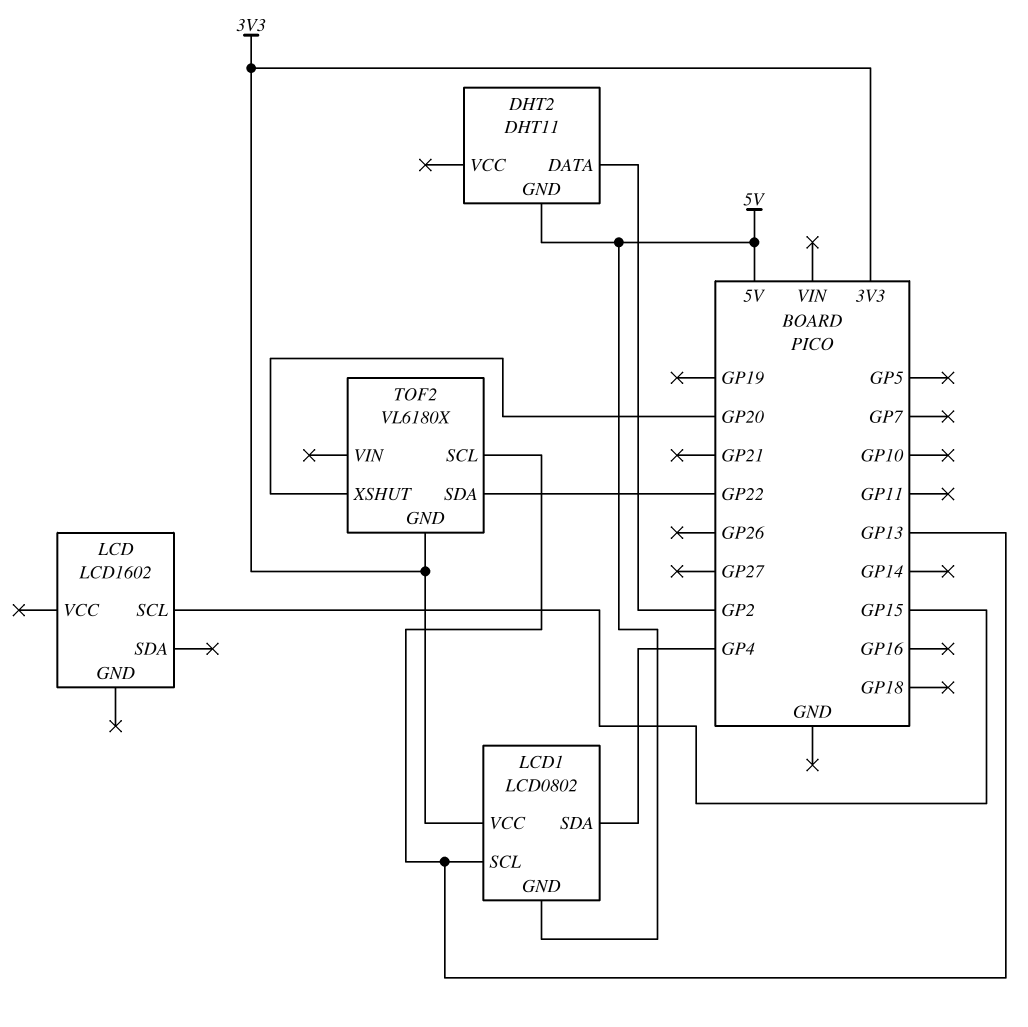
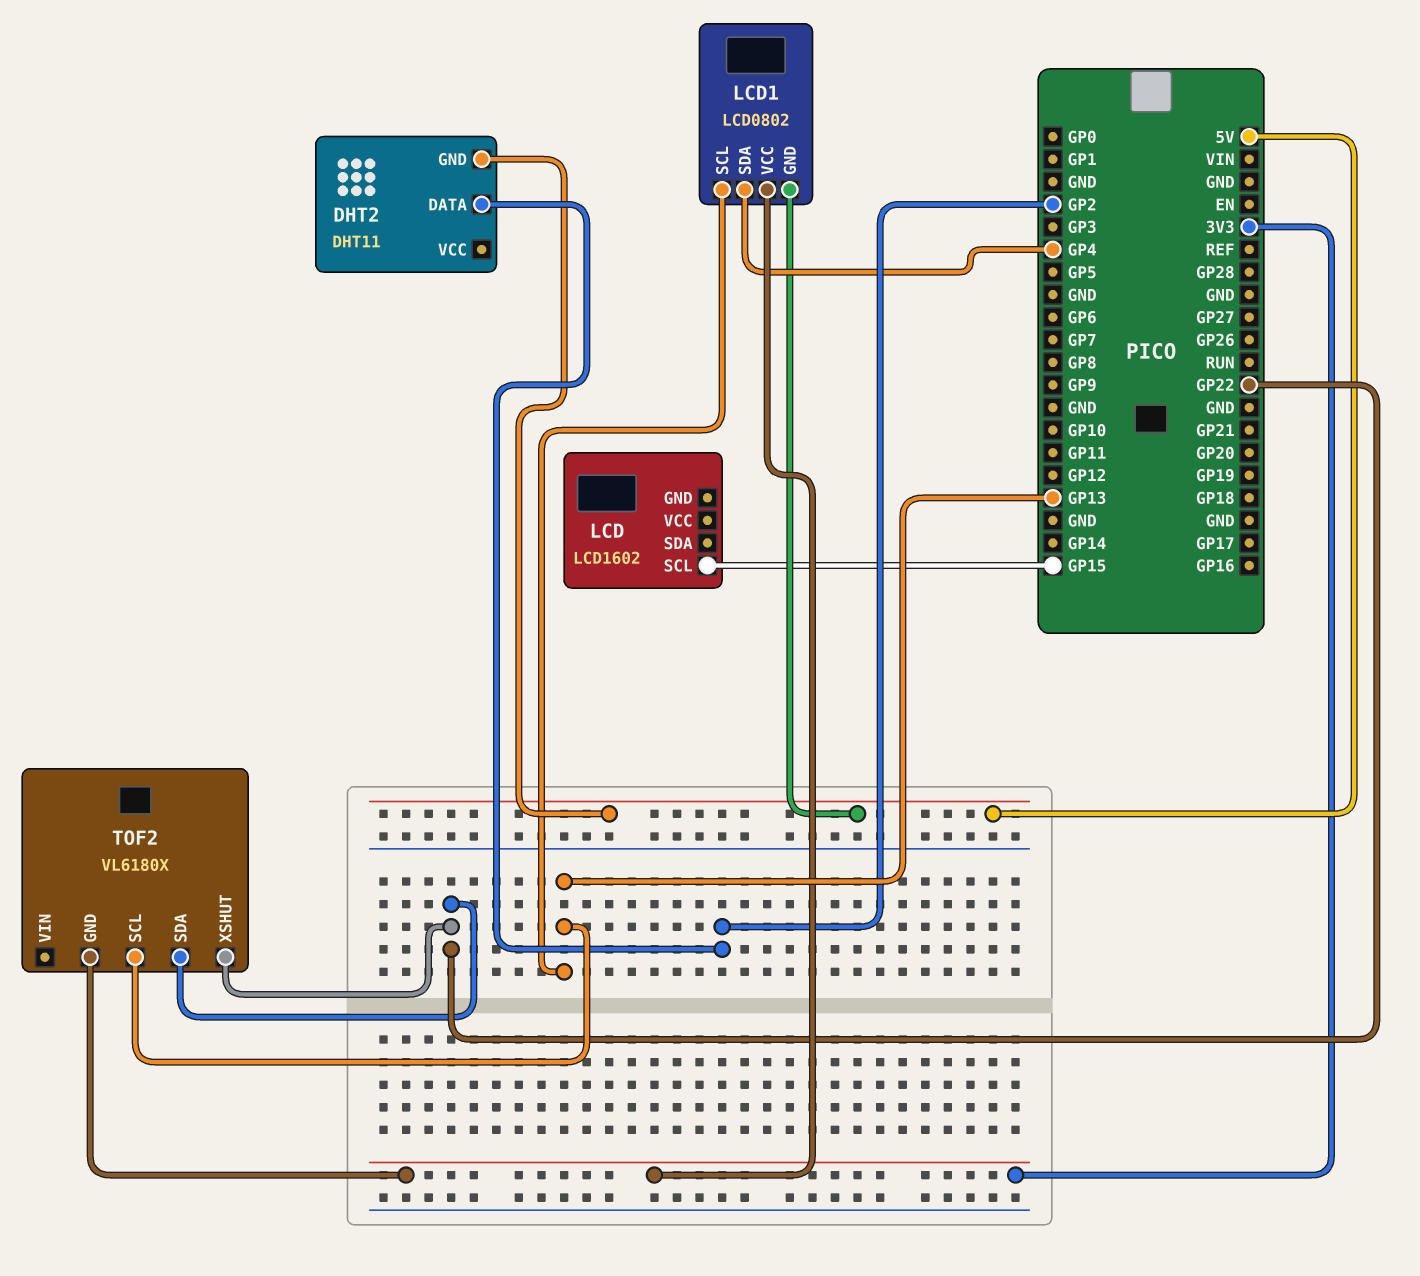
TOF2 pin XSHUT: GP20 -> GP22

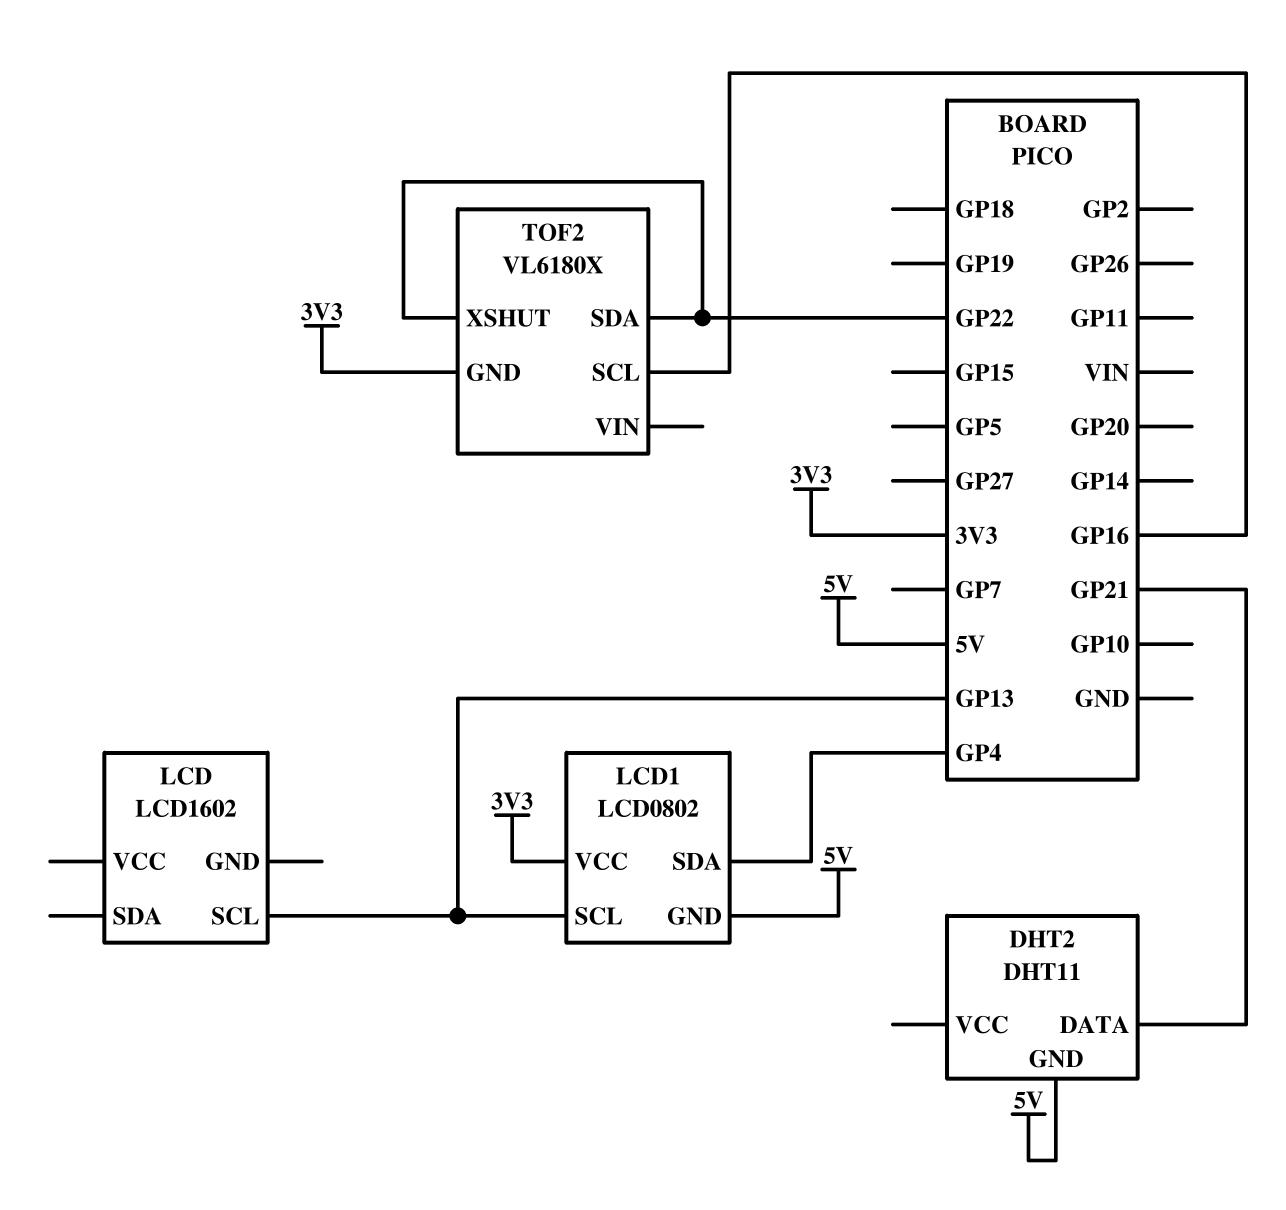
DHT2 pin DATA: GP2 -> GP21
LCD pin SCL: GP15 -> GP13
TOF2 pin SCL: GP13 -> GP16

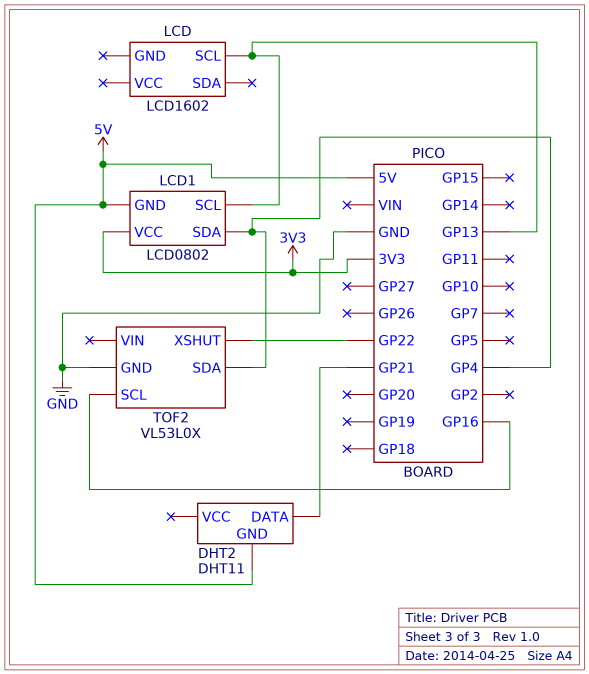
TOF2: VL6180X -> VL53L0X
TOF2 pin GND: 3V3 -> GND
TOF2 pin SDA: GP22 -> GP4

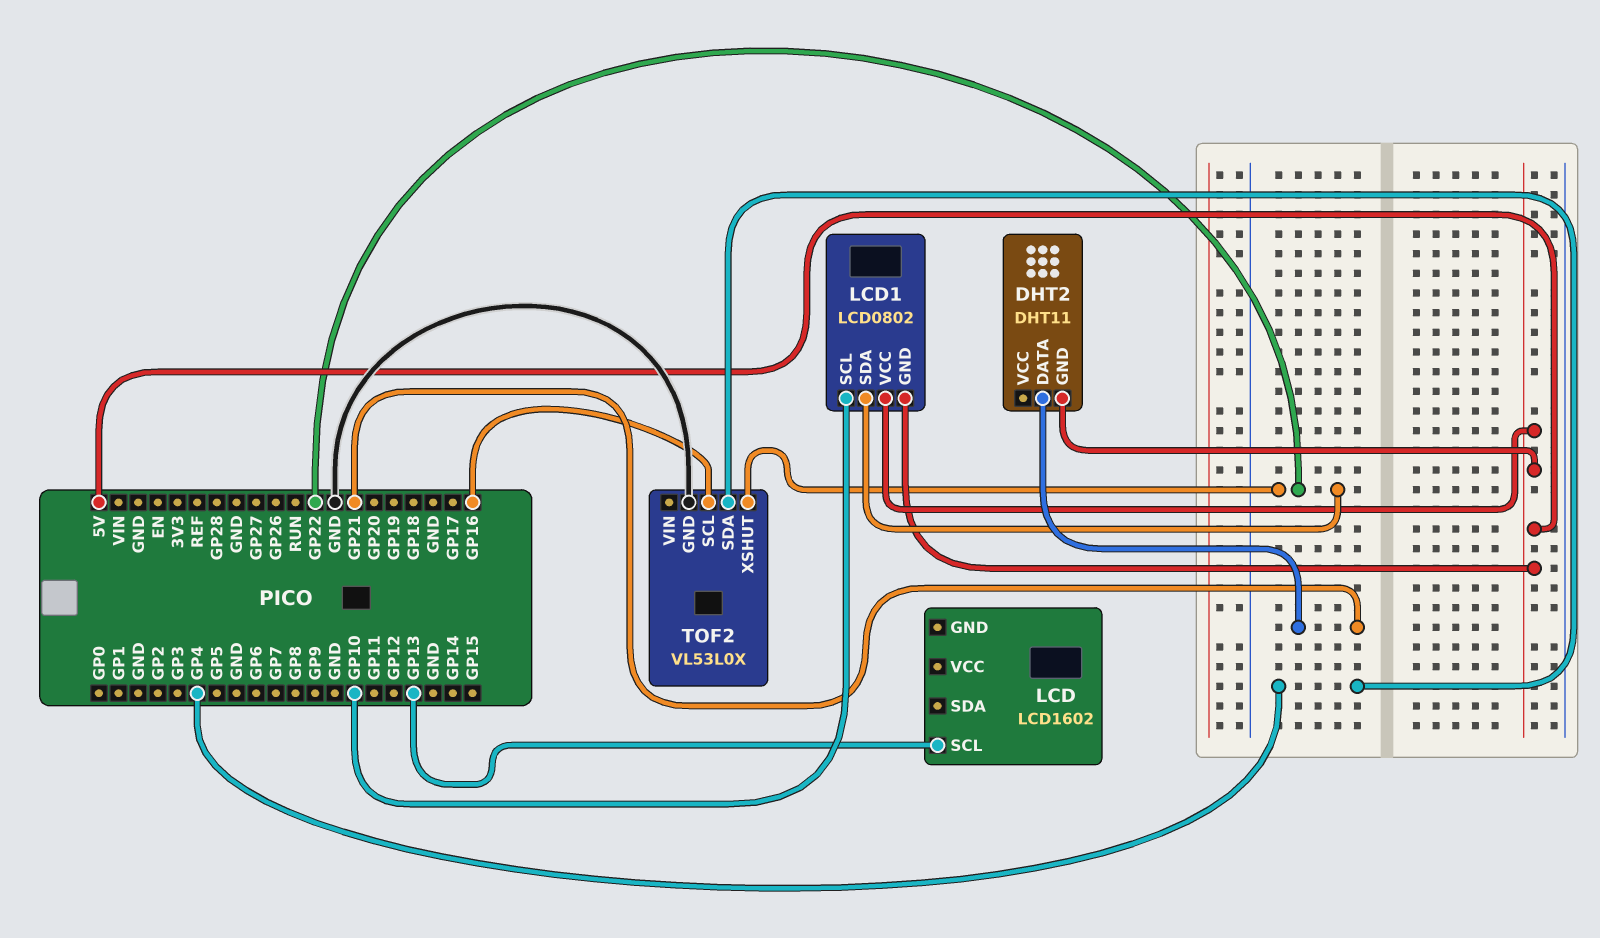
LCD1 pin SCL: GP13 -> GP10
LCD1 pin SDA: GP4 -> GP22
LCD1 pin VCC: 3V3 -> 5V

